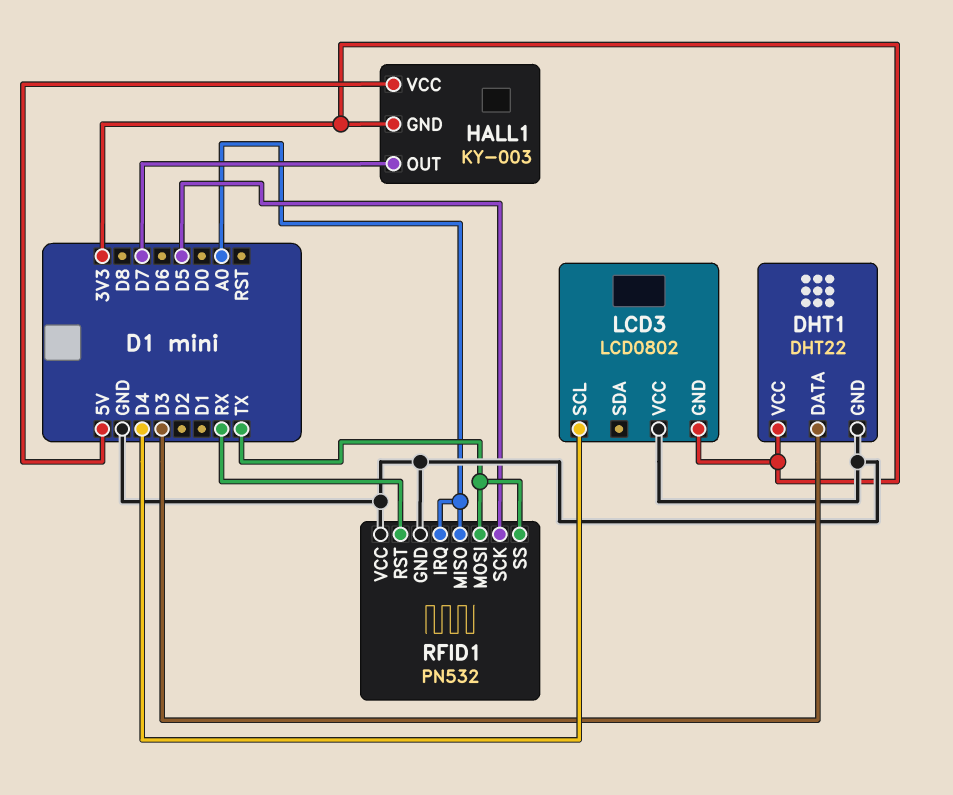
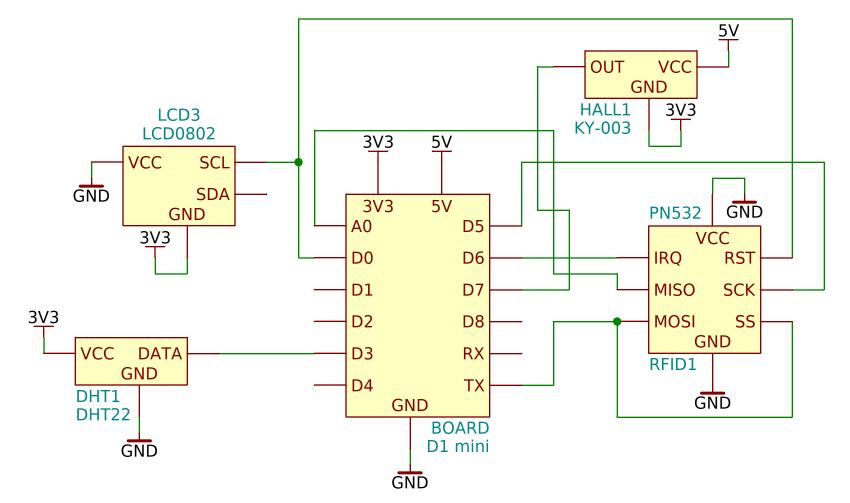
LCD3 pin SCL: D4 -> D0
RFID1 pin IRQ: A0 -> D6
RFID1 pin RST: RX -> D0

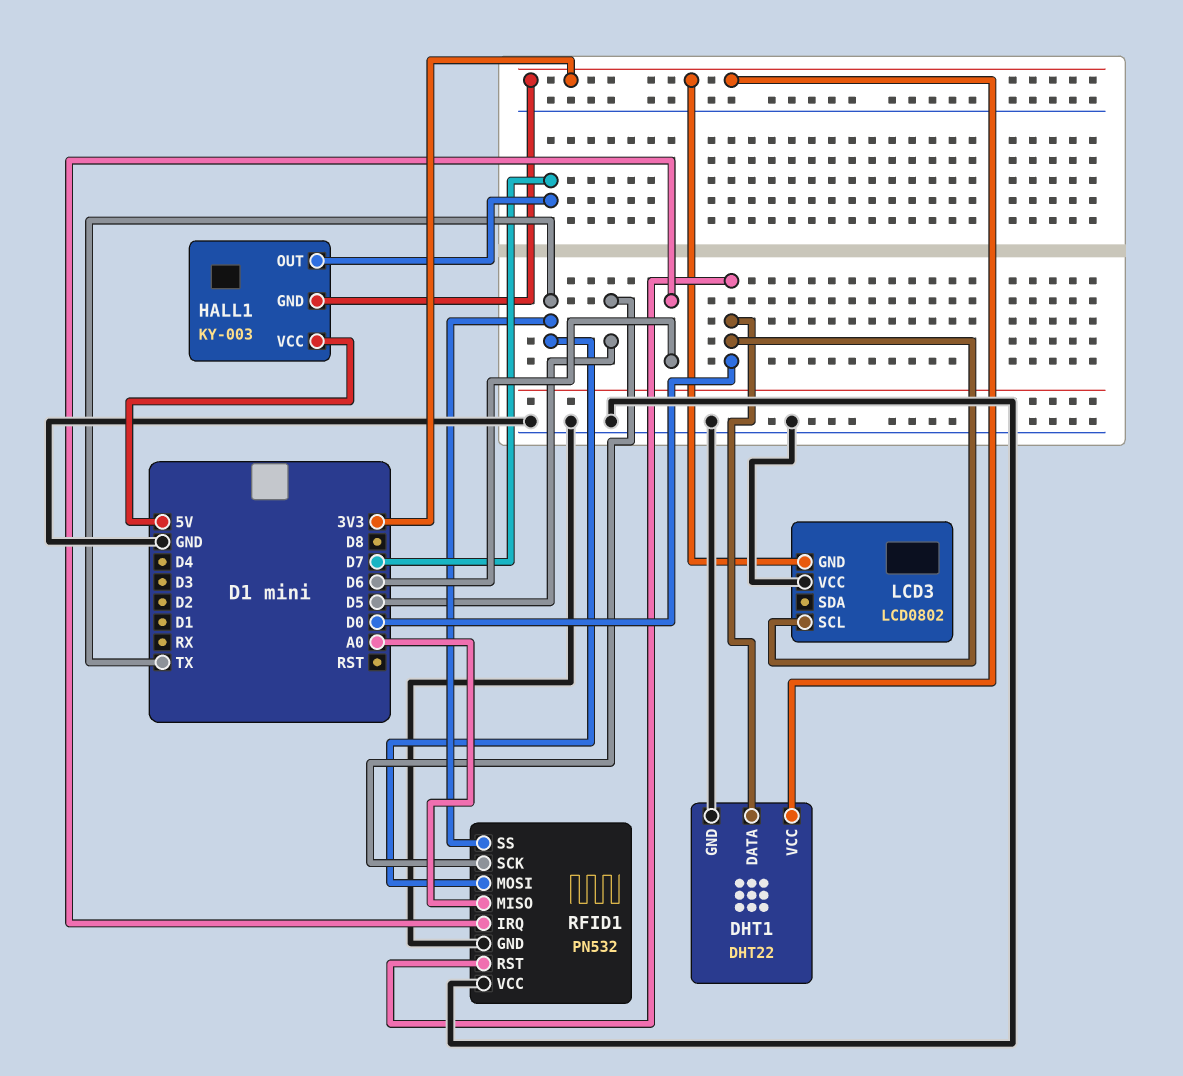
DHT1 pin DATA: D3 -> D0

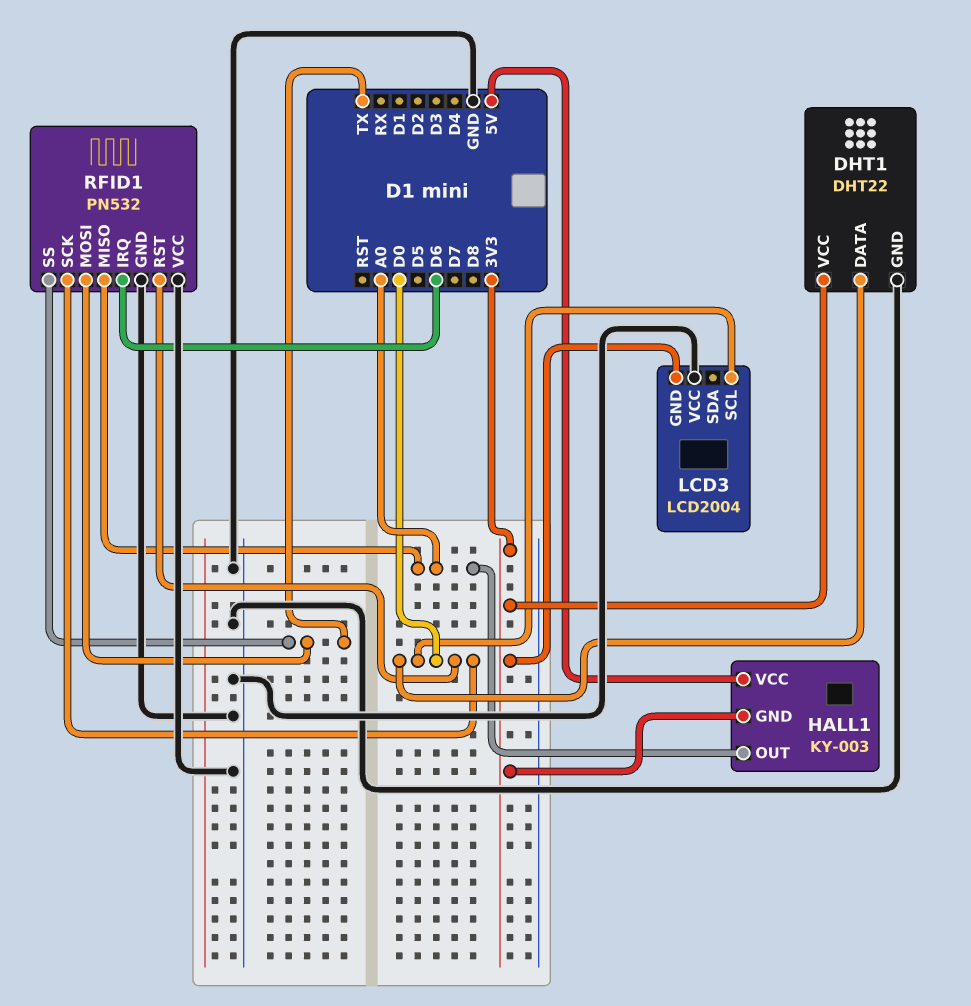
HALL1 pin OUT: D7 -> A0
LCD3: LCD0802 -> LCD2004
RFID1 pin SCK: D5 -> D0

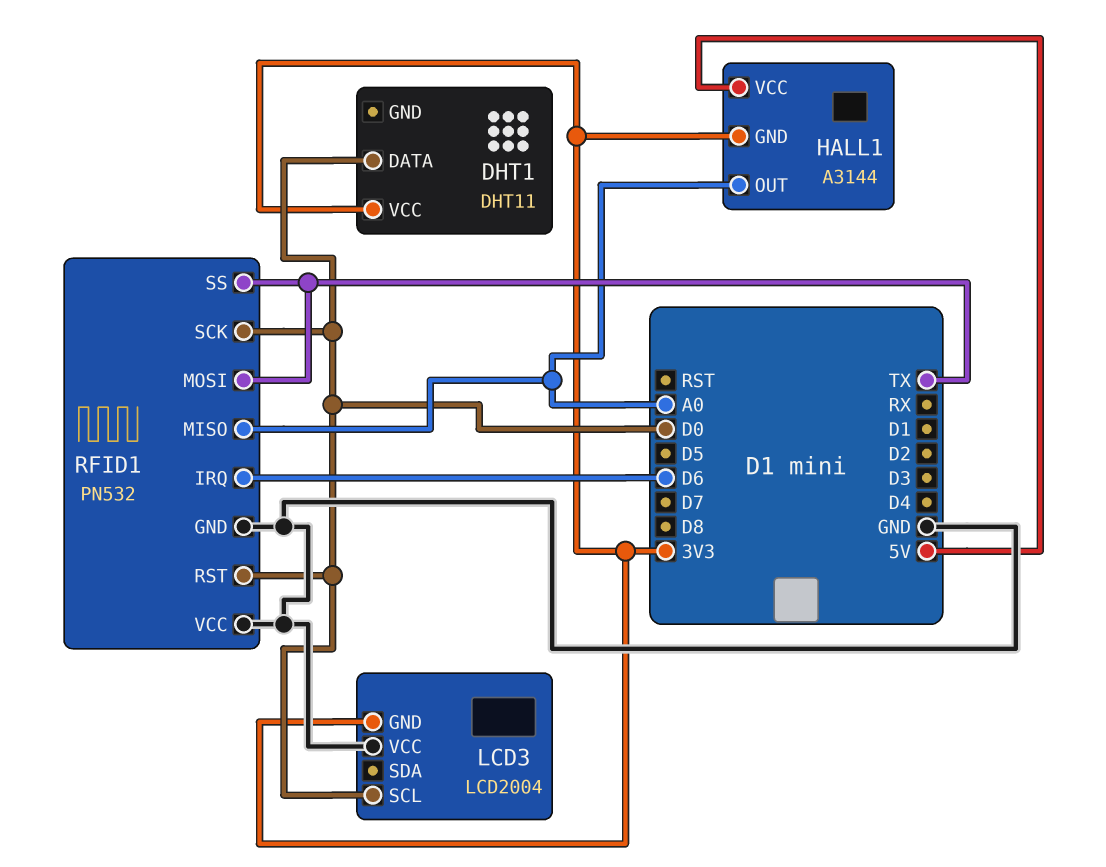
DHT1: DHT22 -> DHT11
DHT1 pin GND: GND -> none
HALL1: KY-003 -> A3144

